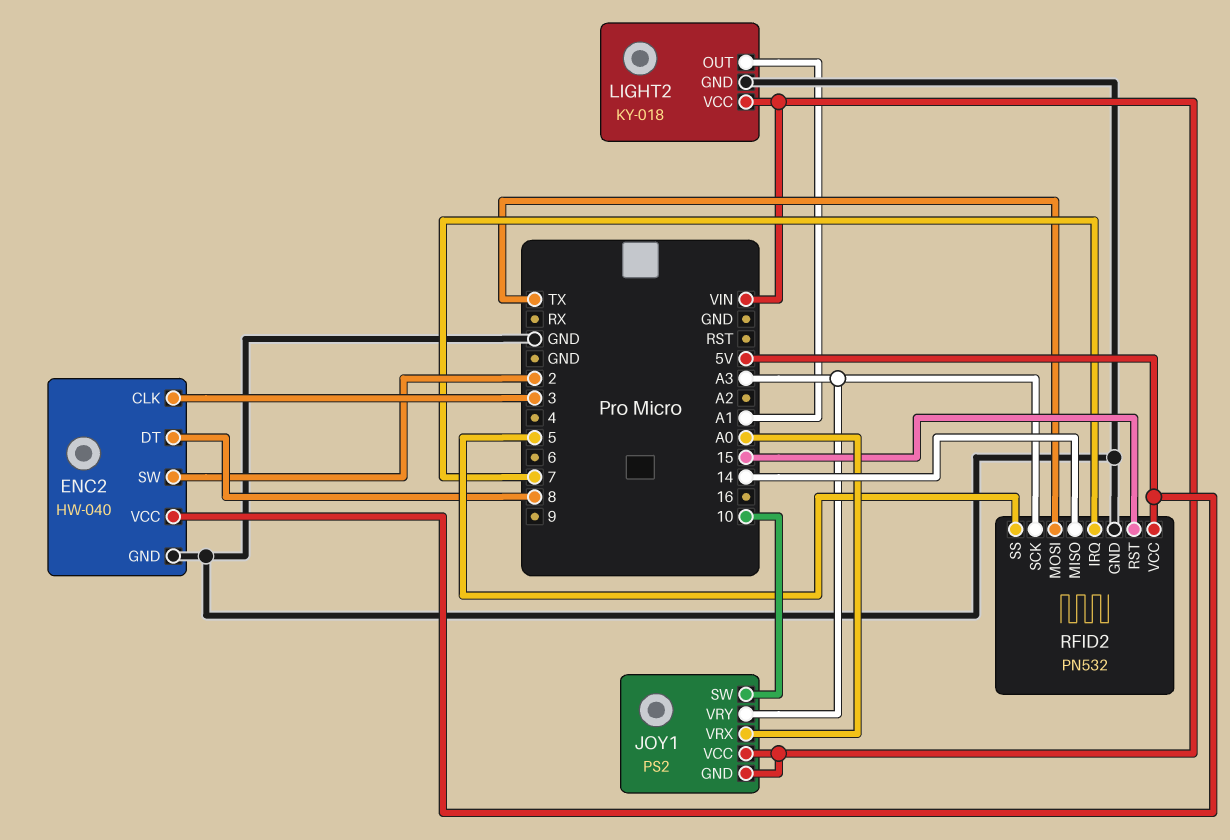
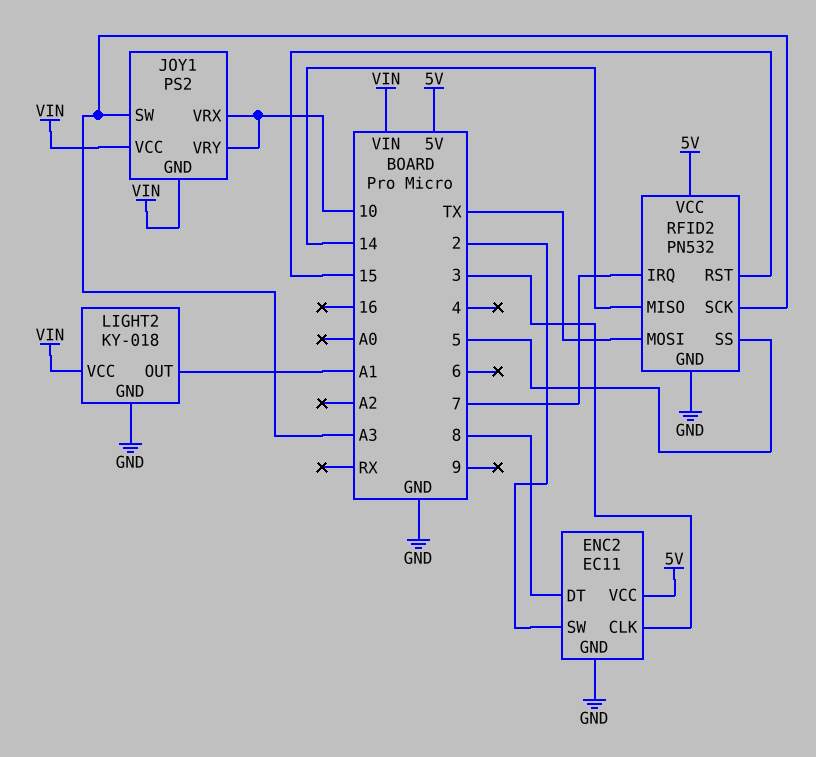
ENC2: HW-040 -> EC11
JOY1 pin SW: 10 -> A3
JOY1 pin VRX: A0 -> 10
JOY1 pin VRY: A3 -> 10

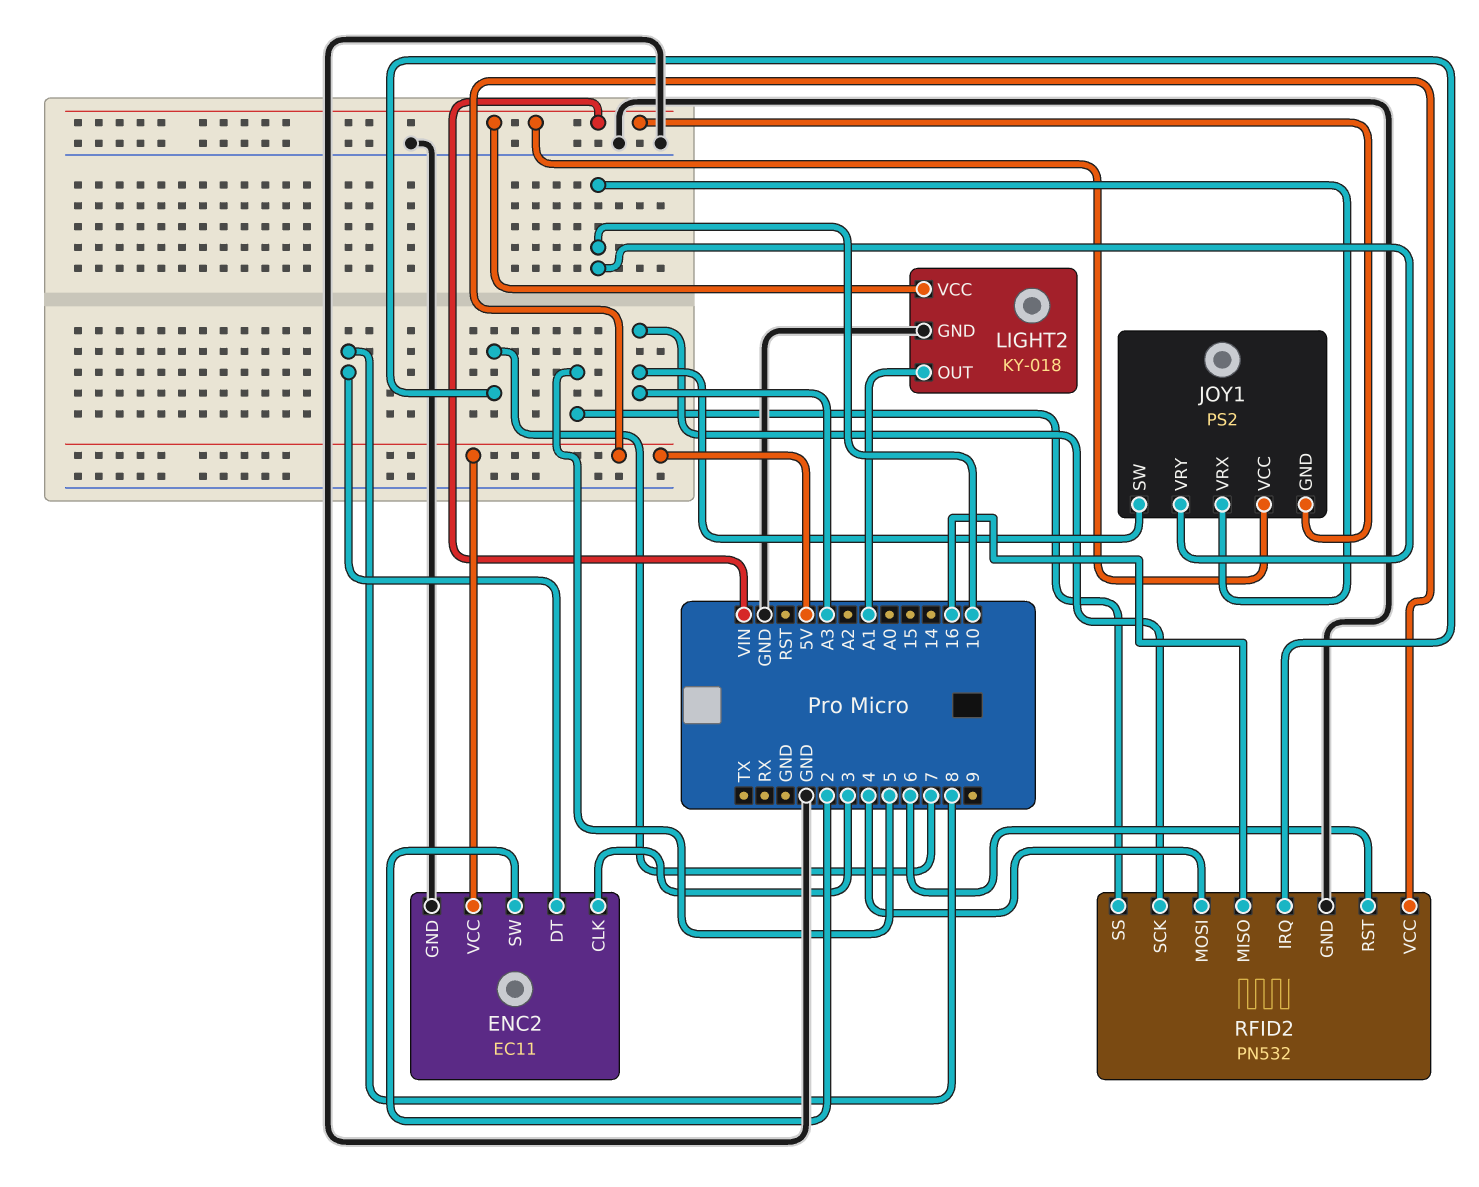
RFID2 pin MISO: 14 -> 16
RFID2 pin MOSI: TX -> 4
RFID2 pin RST: 15 -> 6

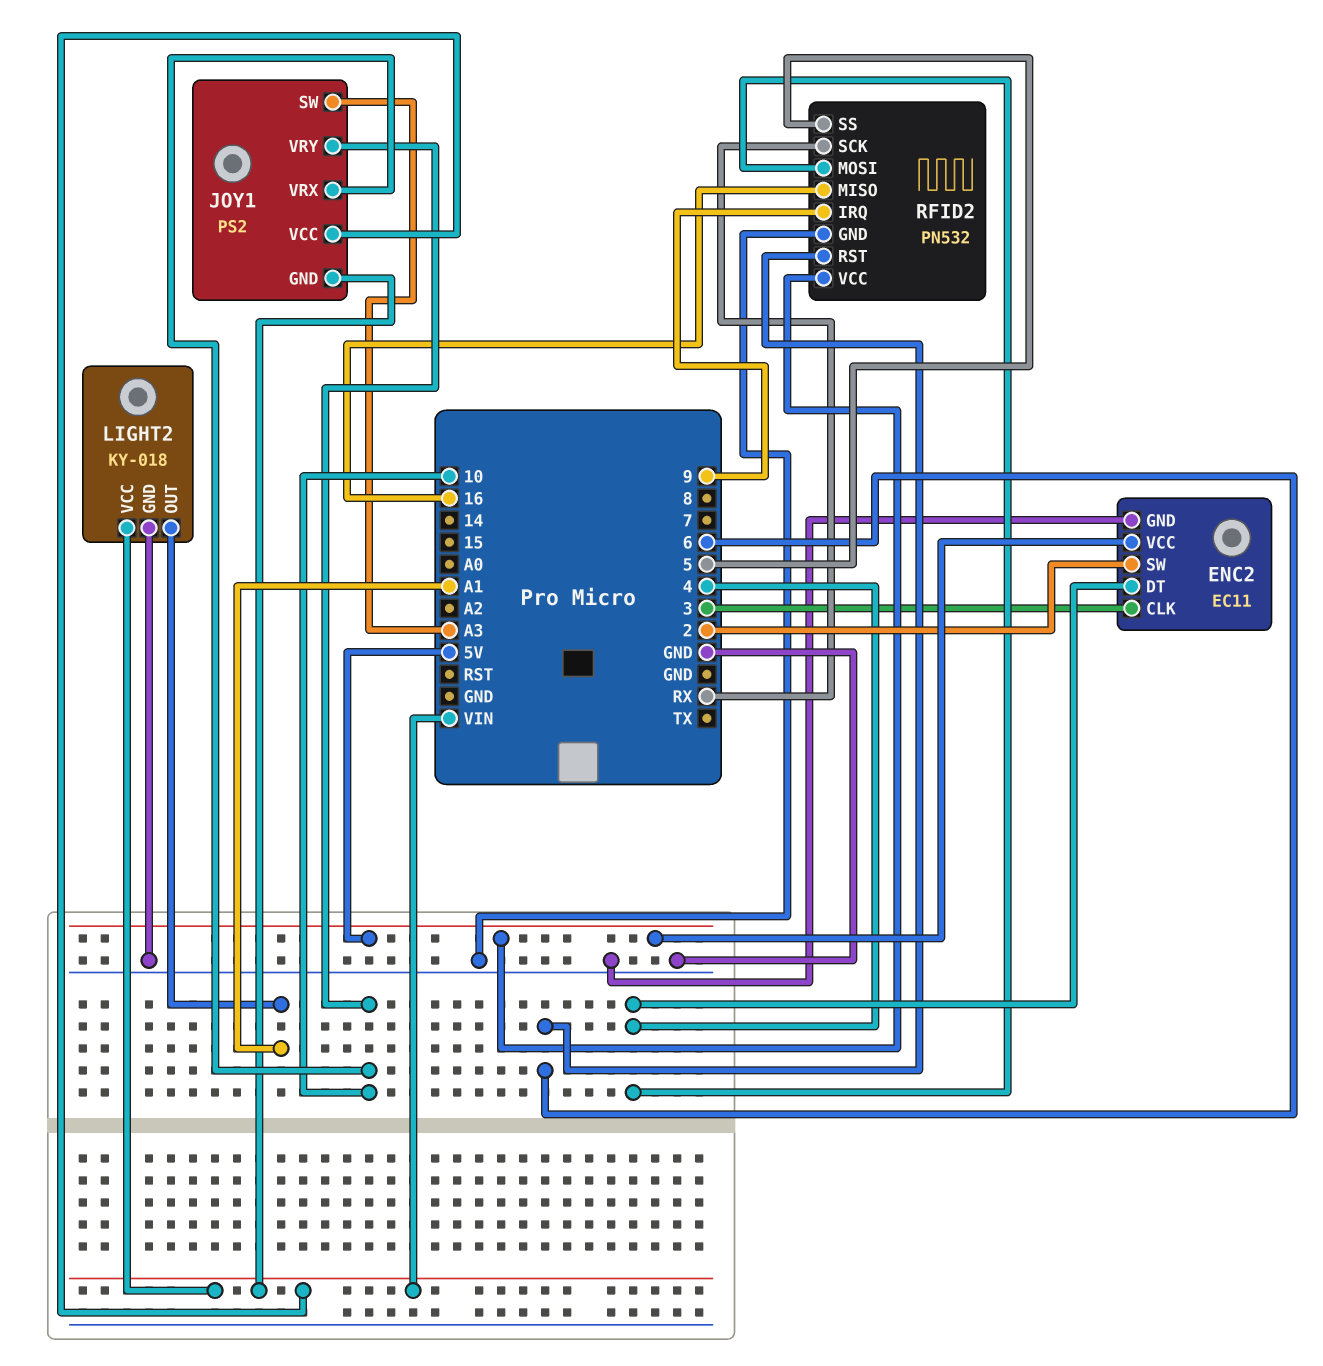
ENC2 pin DT: 8 -> 4
RFID2 pin IRQ: 7 -> 9
RFID2 pin SCK: A3 -> RX

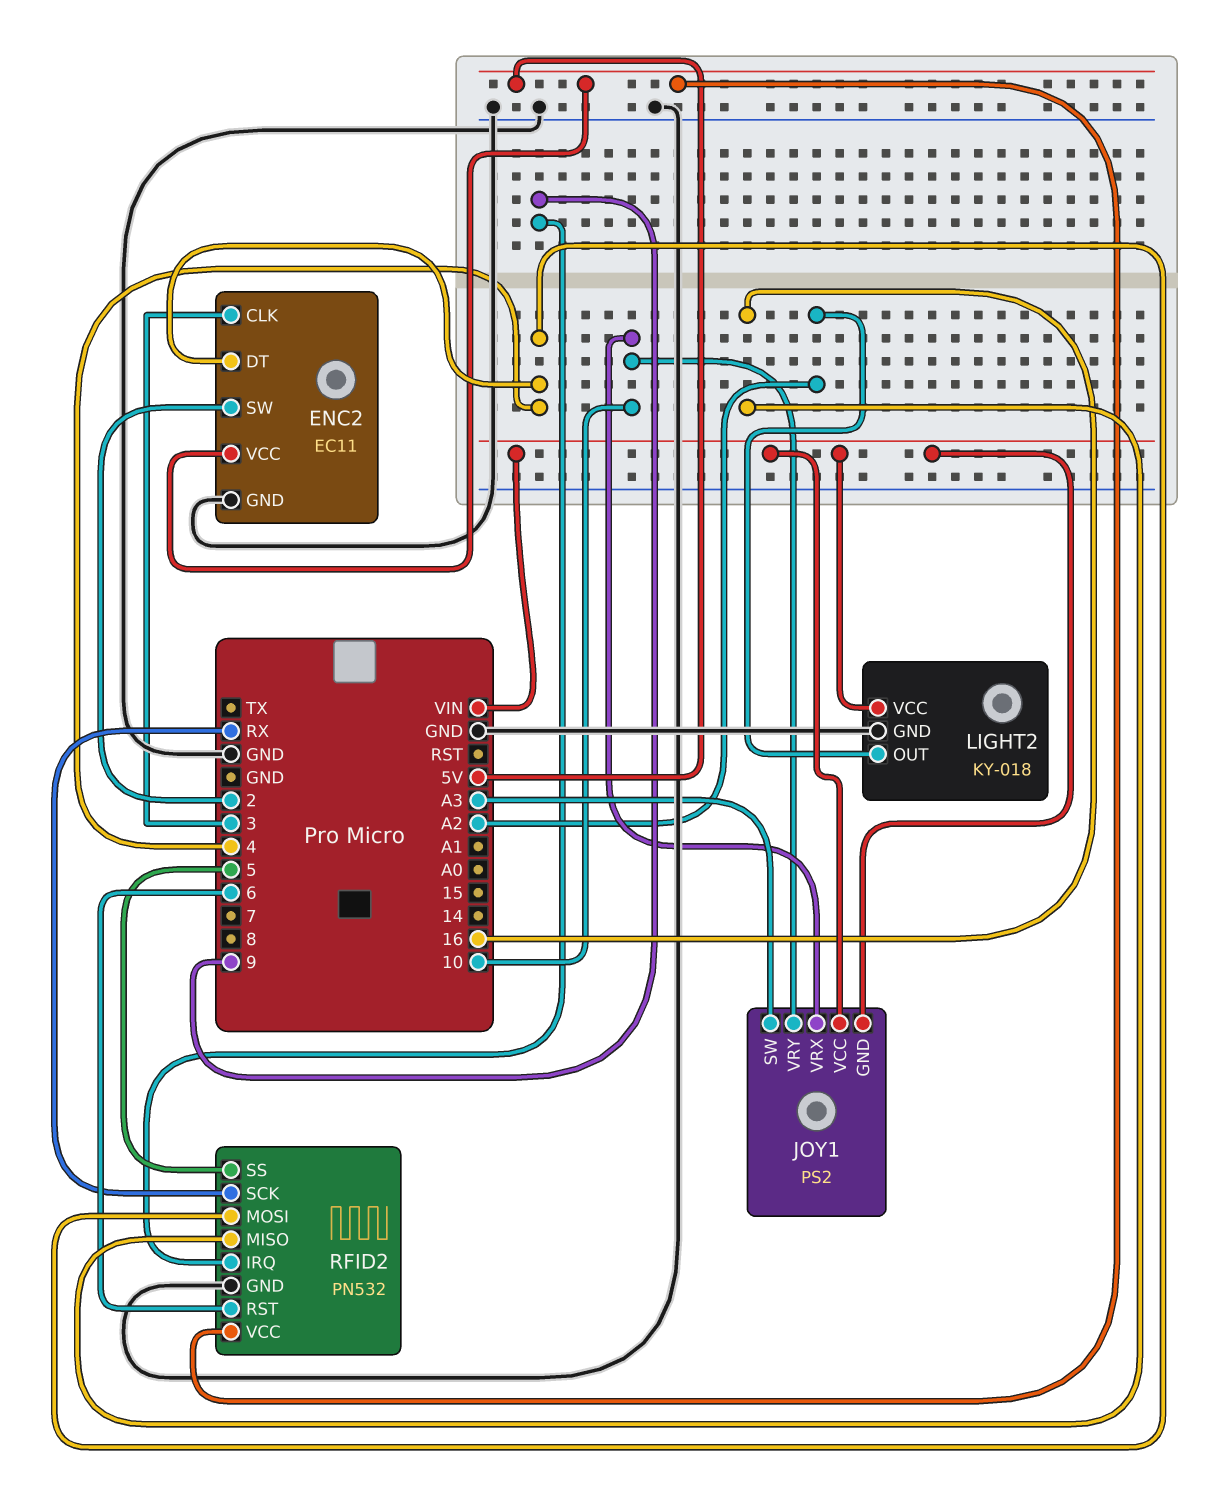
LIGHT2 pin OUT: A1 -> A2

